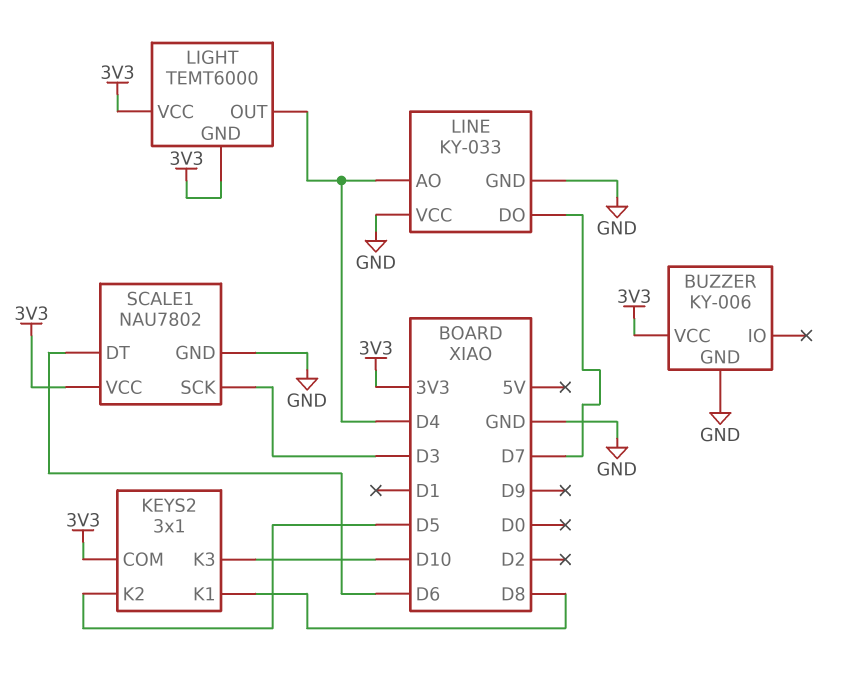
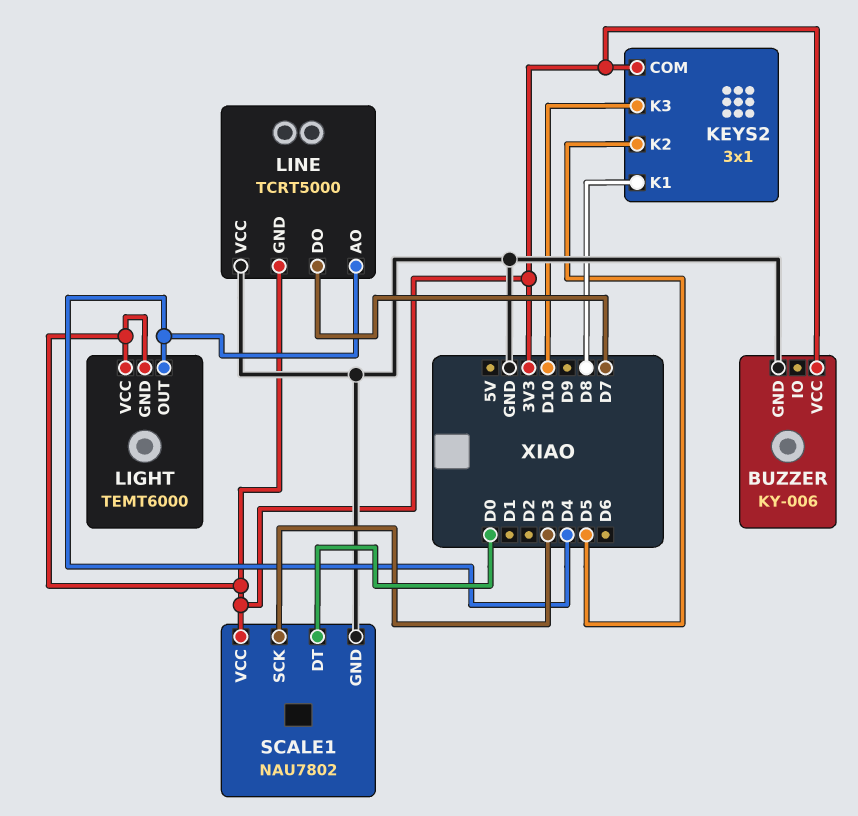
LINE: KY-033 -> TCRT5000
LINE pin GND: GND -> 3V3
SCALE1 pin DT: D6 -> D0

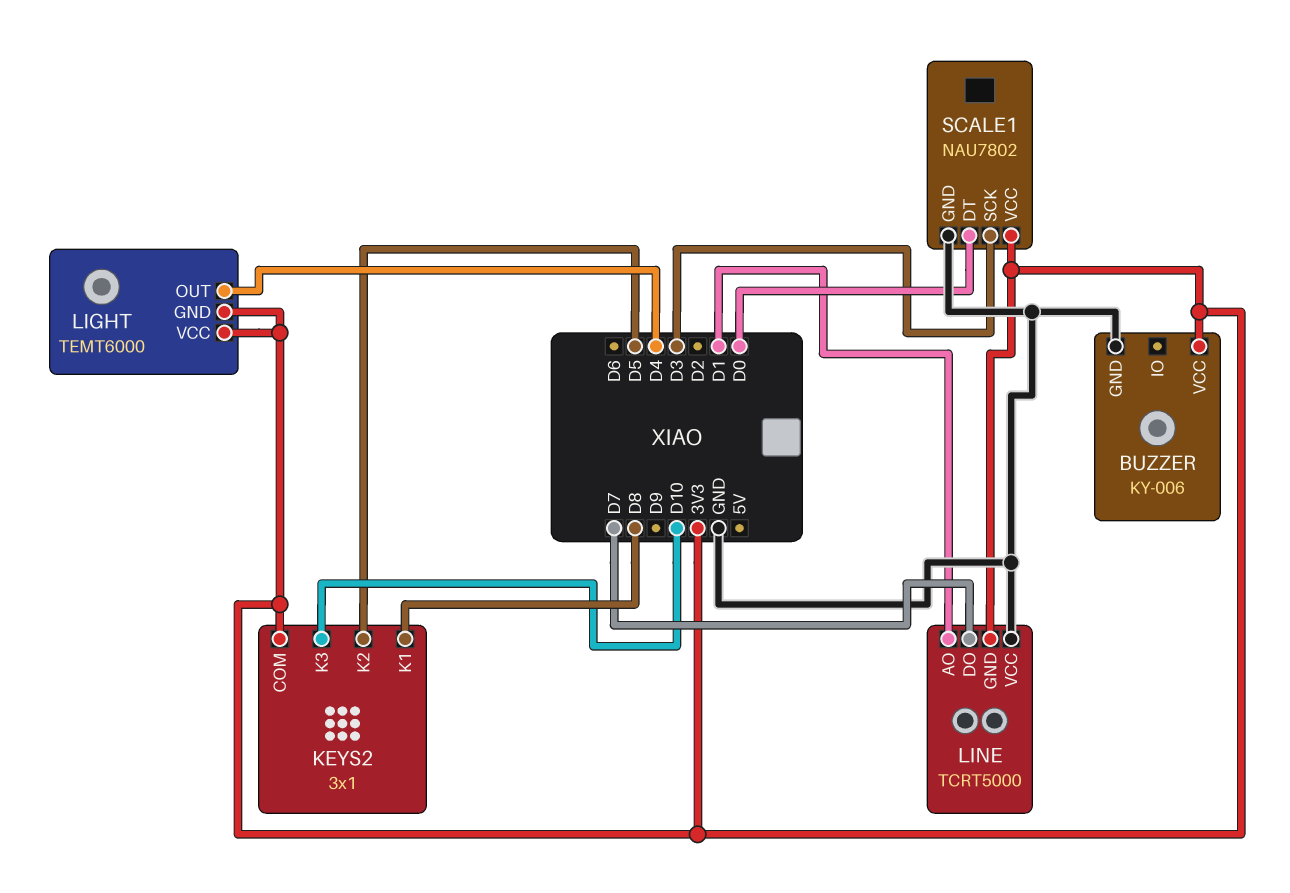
LINE pin AO: D4 -> D1

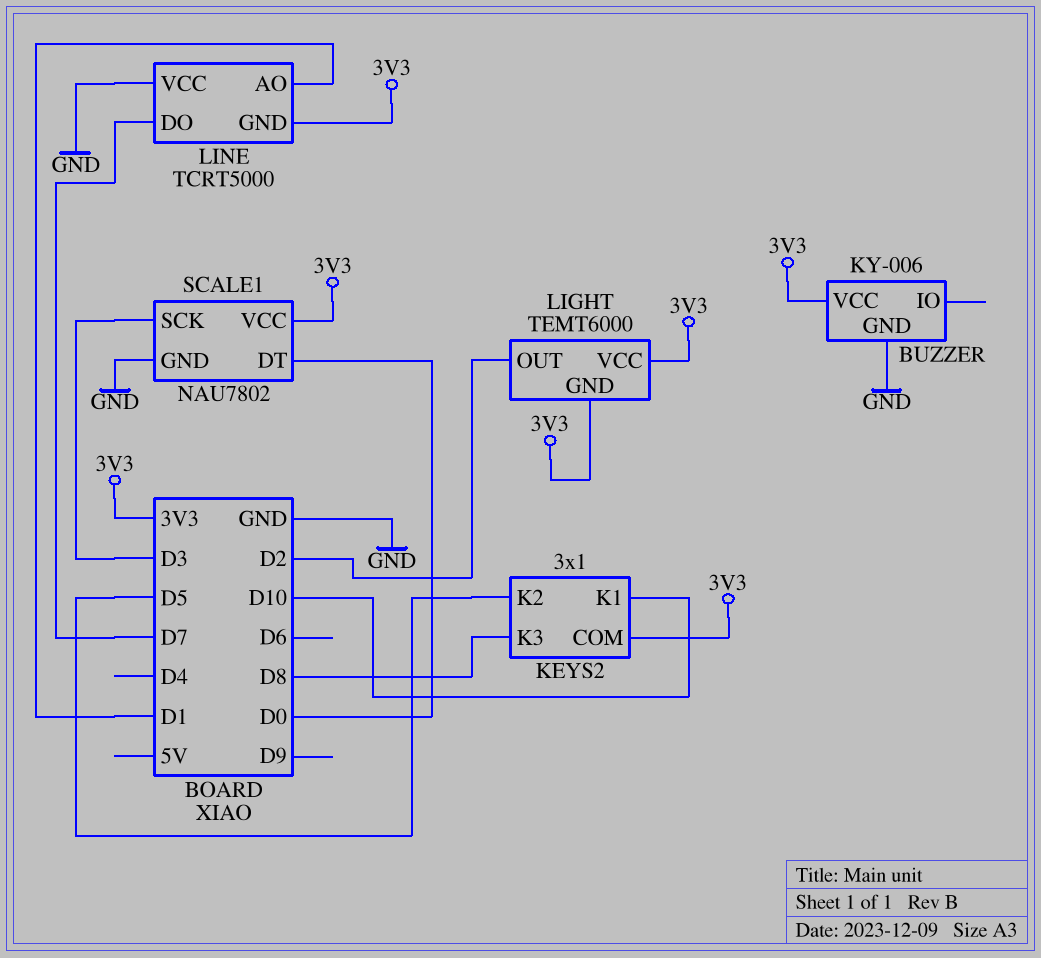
KEYS2 pin K1: D8 -> D10
KEYS2 pin K3: D10 -> D8
LIGHT pin OUT: D4 -> D2

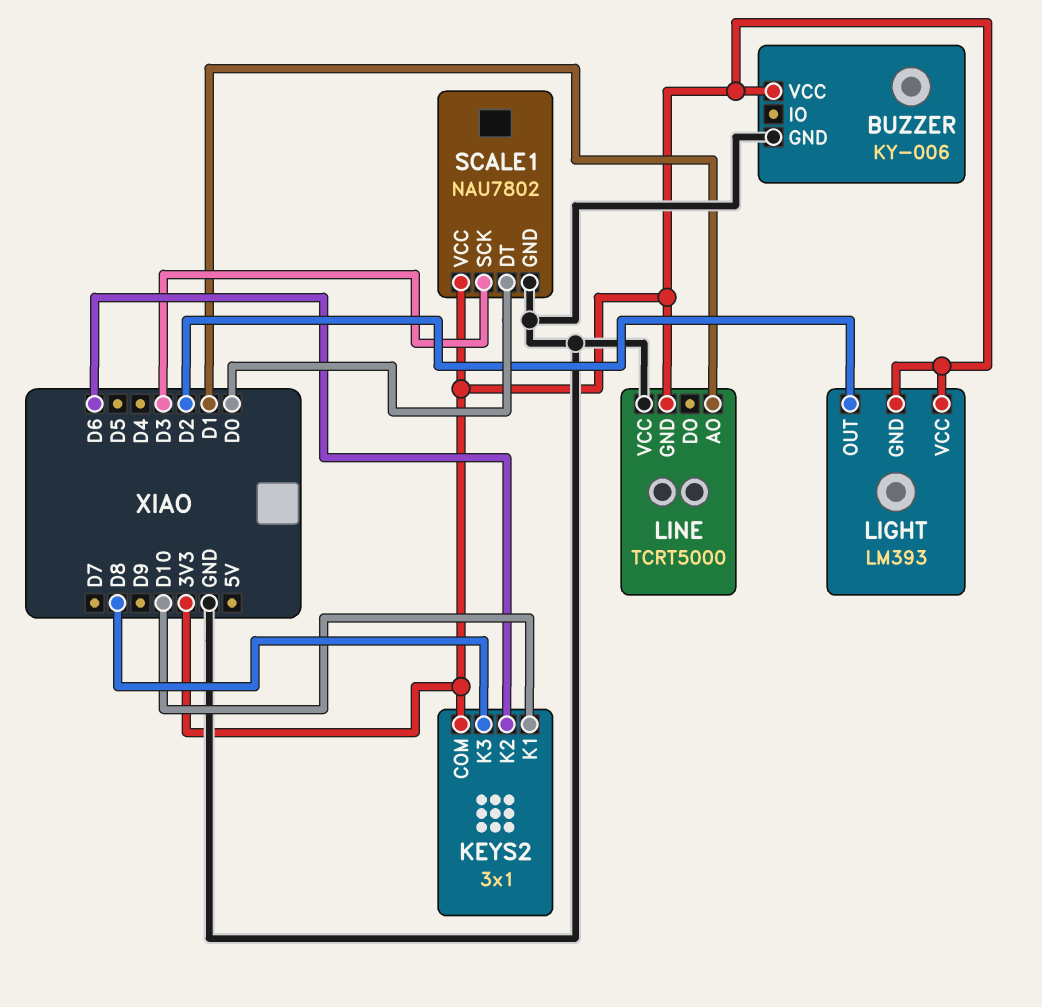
KEYS2 pin K2: D5 -> D6
LIGHT: TEMT6000 -> LM393
LINE pin DO: D7 -> none

